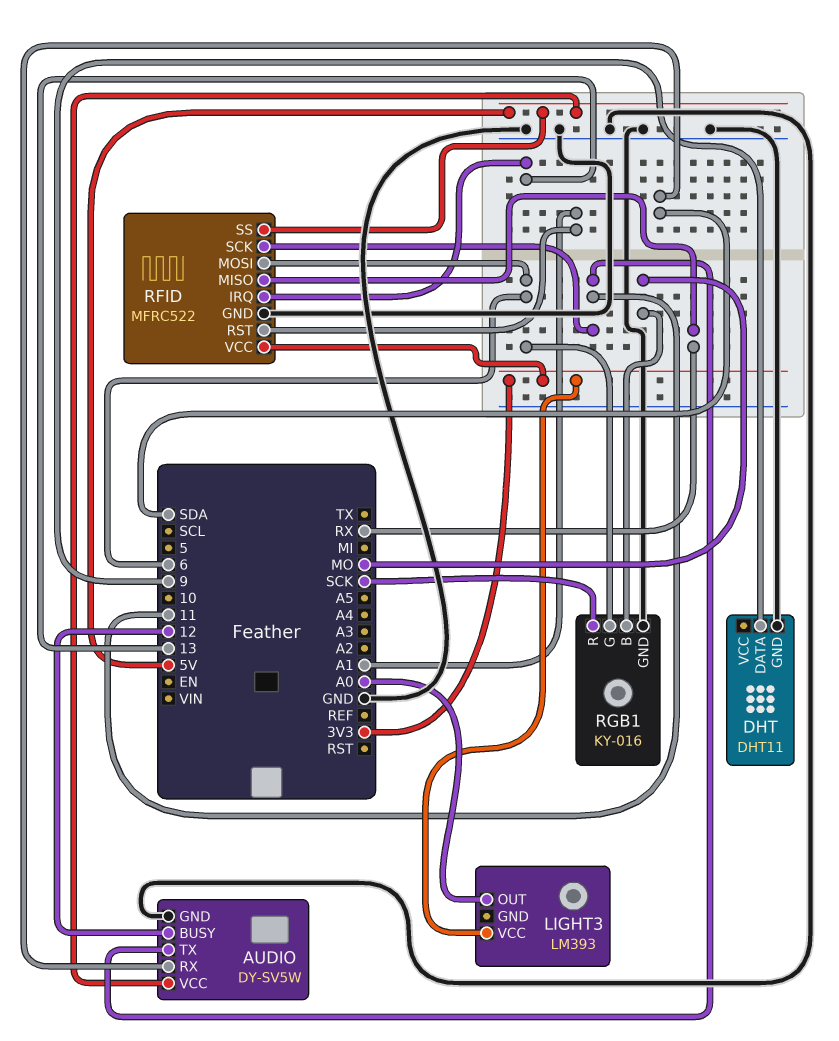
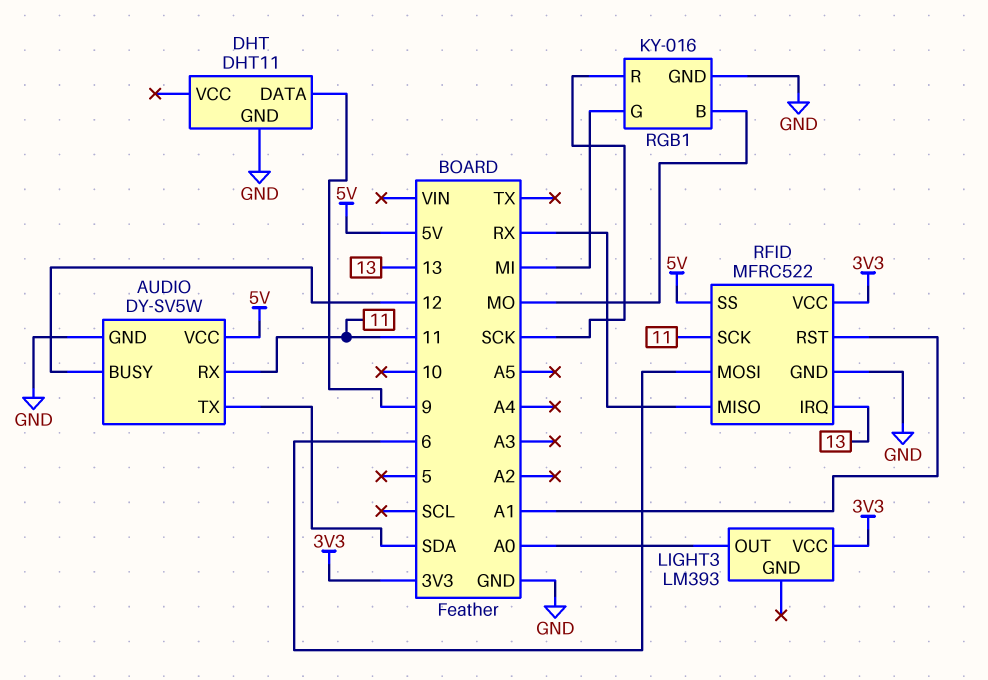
AUDIO pin RX: SDA -> 11
AUDIO pin TX: 11 -> SDA
RGB1 pin G: 6 -> MI

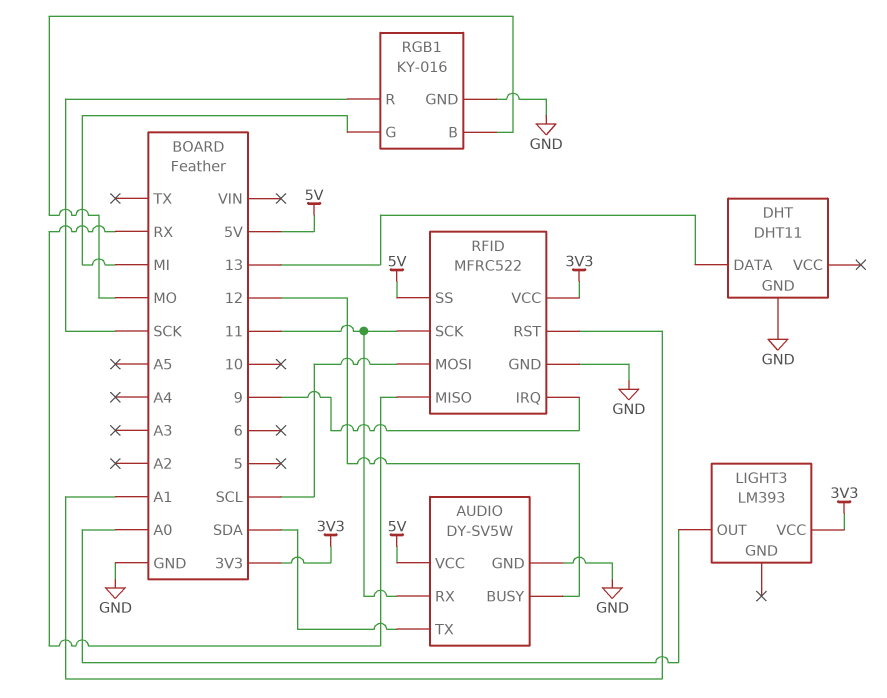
DHT pin DATA: 9 -> 13
RFID pin IRQ: 13 -> 9
RFID pin MOSI: 6 -> SCL

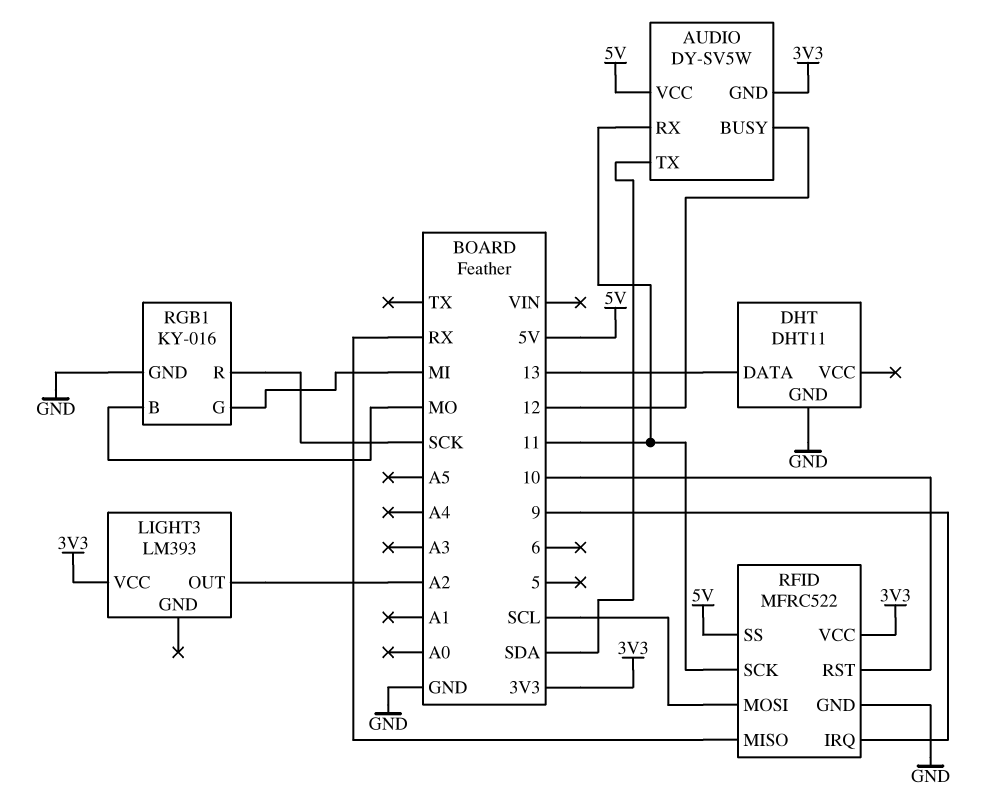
AUDIO pin GND: GND -> 3V3
LIGHT3 pin OUT: A0 -> A2
RFID pin RST: A1 -> 10

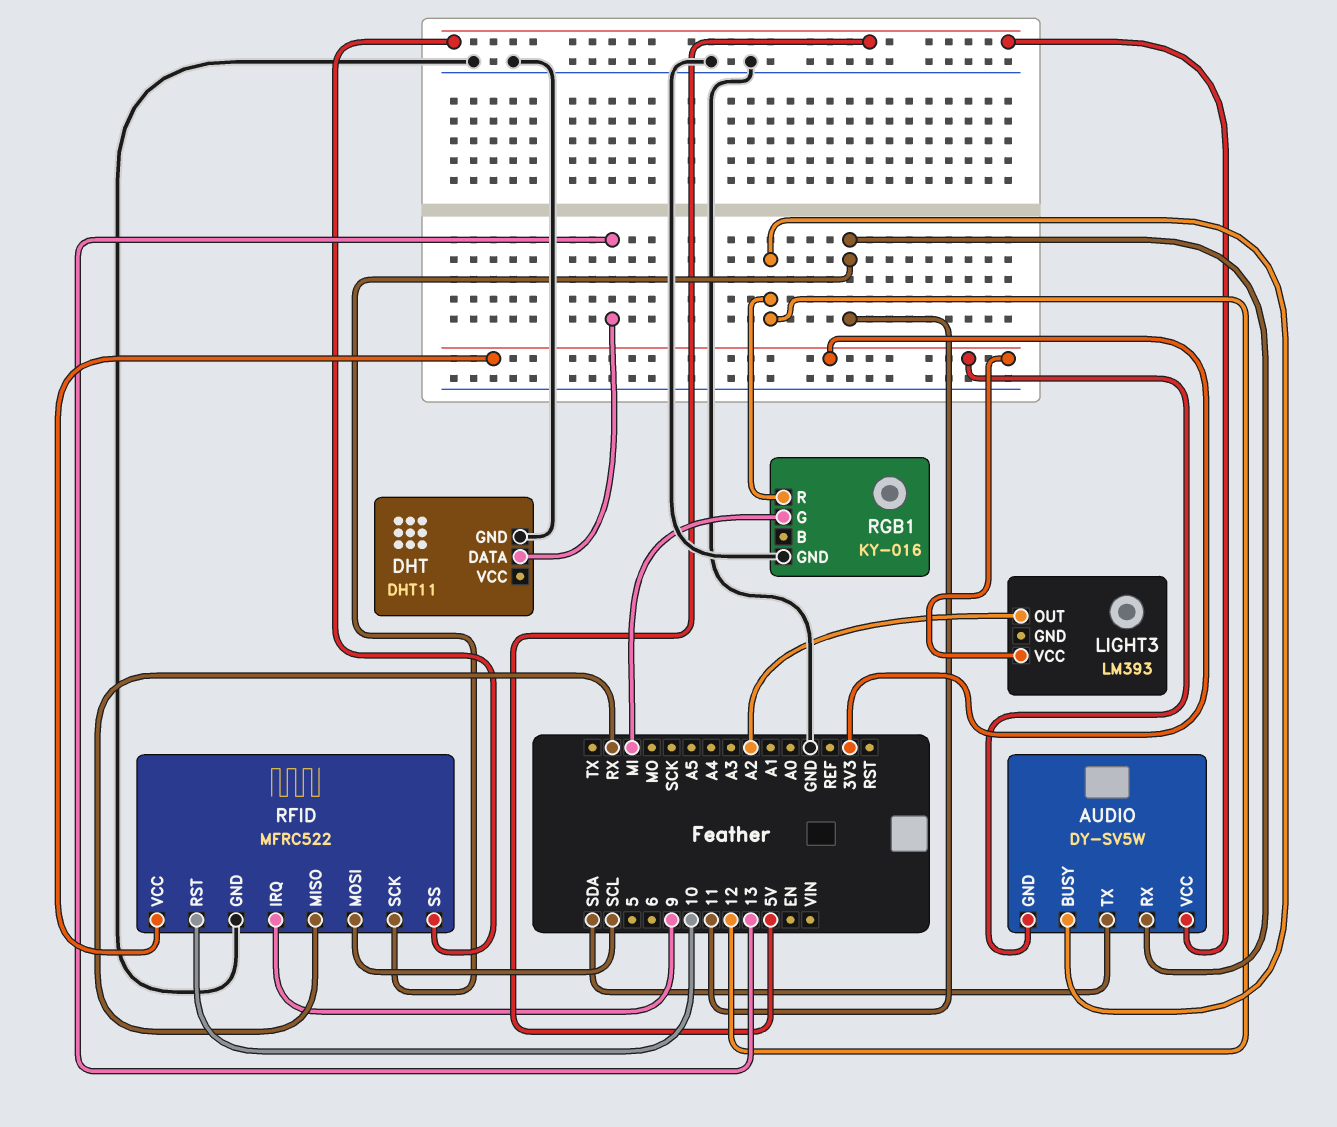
RGB1 pin B: MO -> none
RGB1 pin R: SCK -> 12

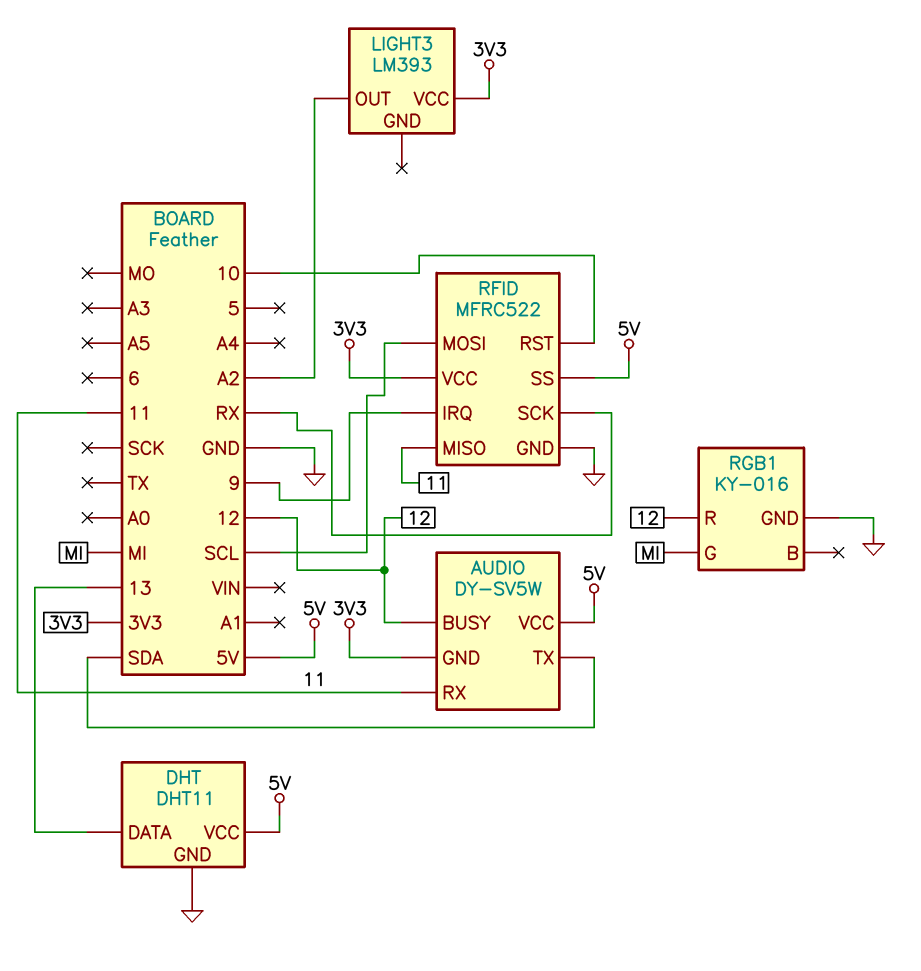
DHT pin VCC: none -> 5V
RFID pin MISO: RX -> 11
RFID pin SCK: 11 -> RX

